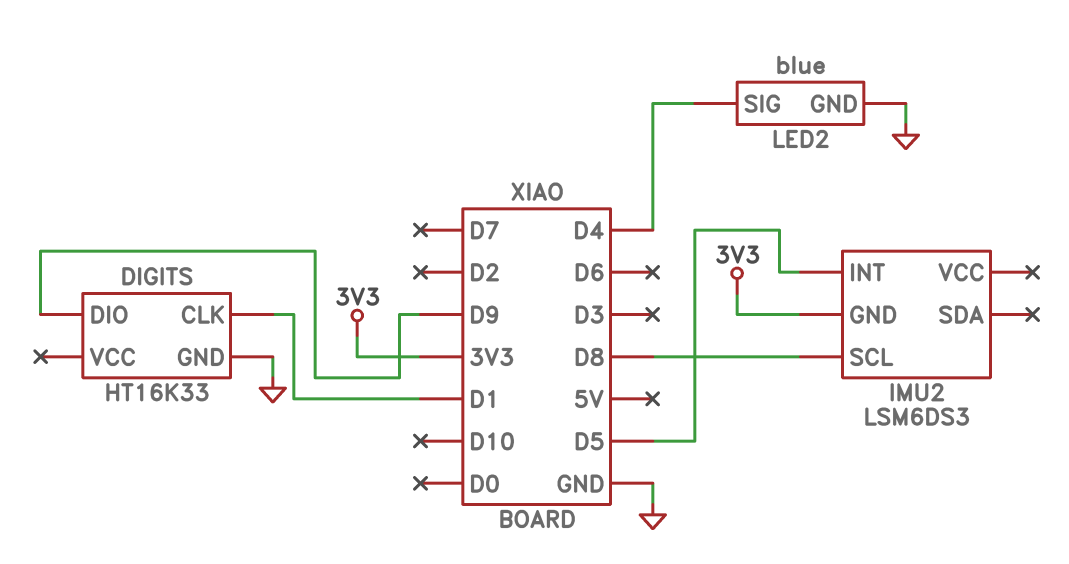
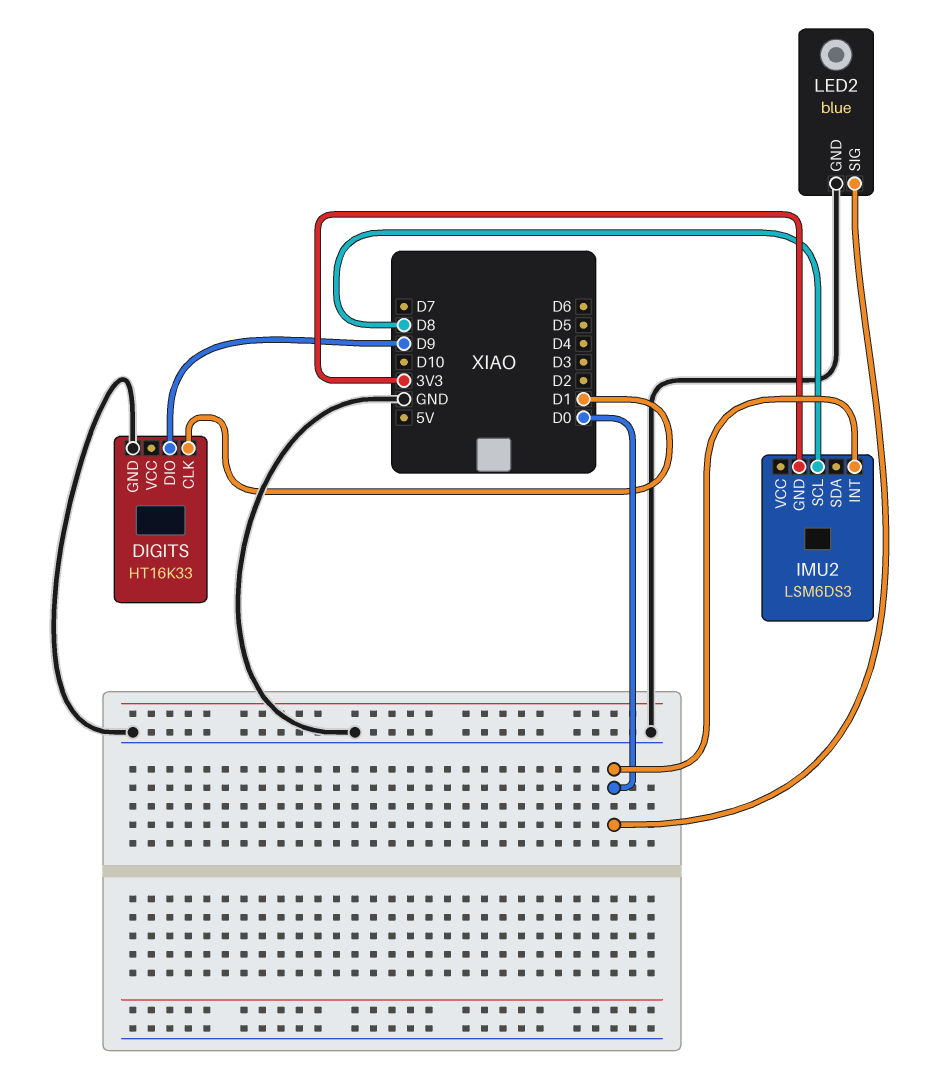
IMU2 pin INT: D5 -> D0
LED2 pin SIG: D4 -> D0

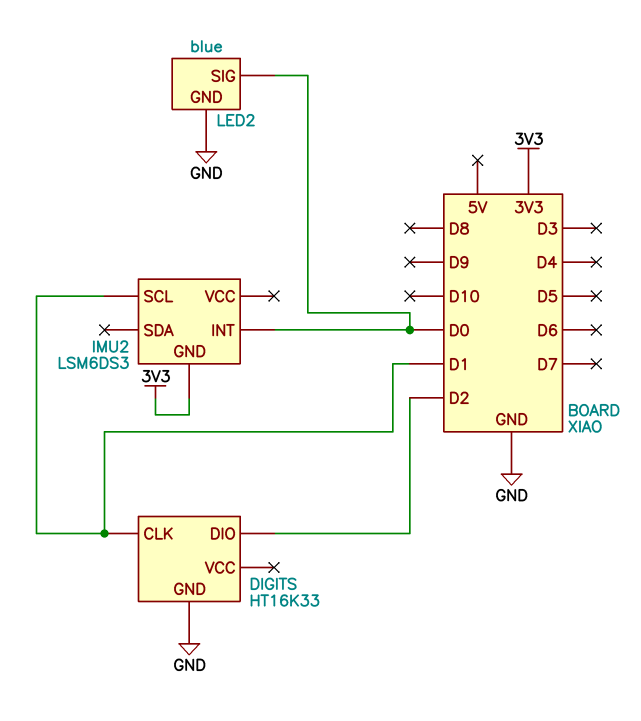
DIGITS pin DIO: D9 -> D2
IMU2 pin SCL: D8 -> D1

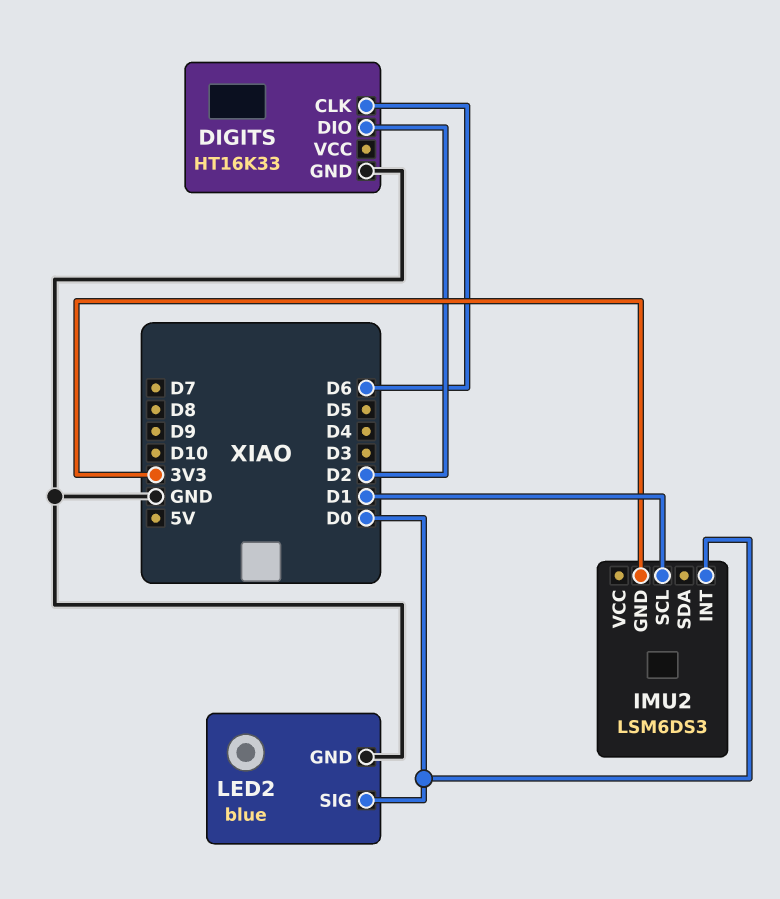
DIGITS pin CLK: D1 -> D6

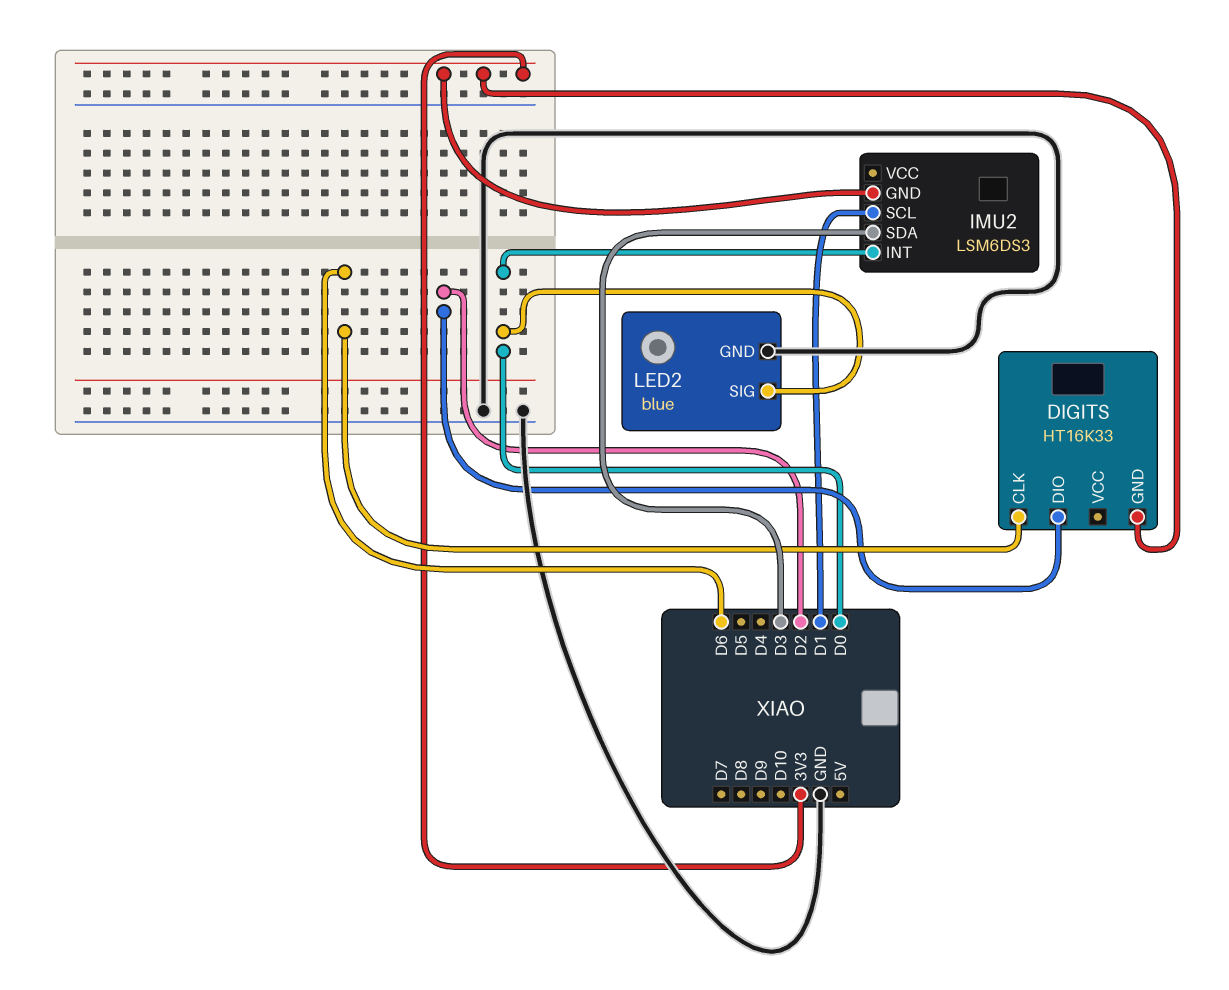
DIGITS pin GND: GND -> 3V3
IMU2 pin SDA: none -> D3

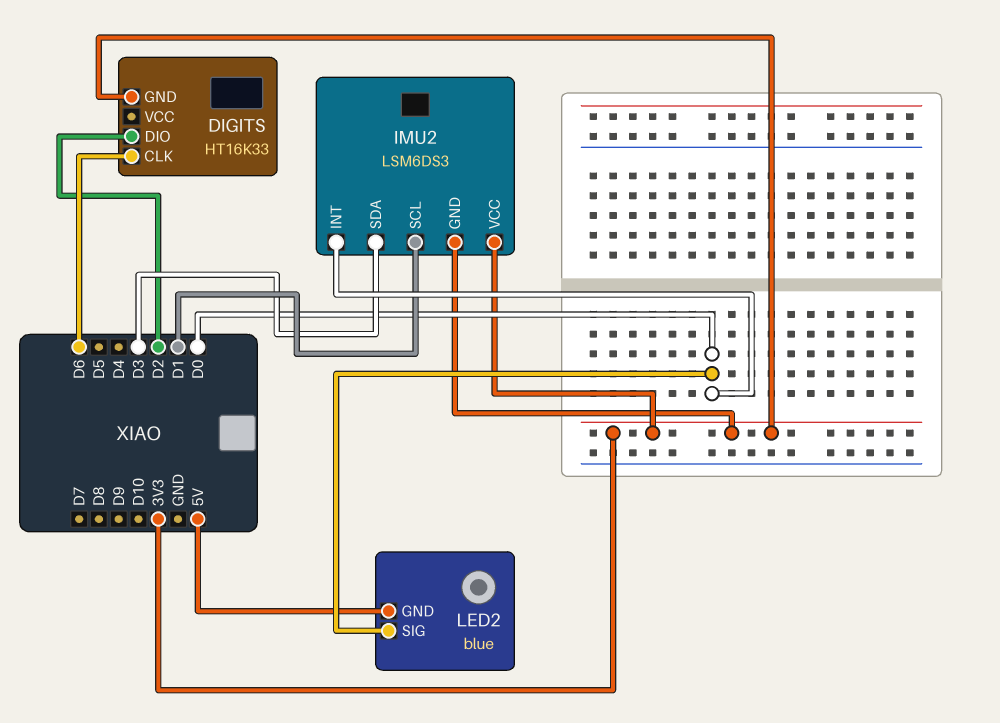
IMU2 pin VCC: none -> 3V3
LED2 pin GND: GND -> 5V

